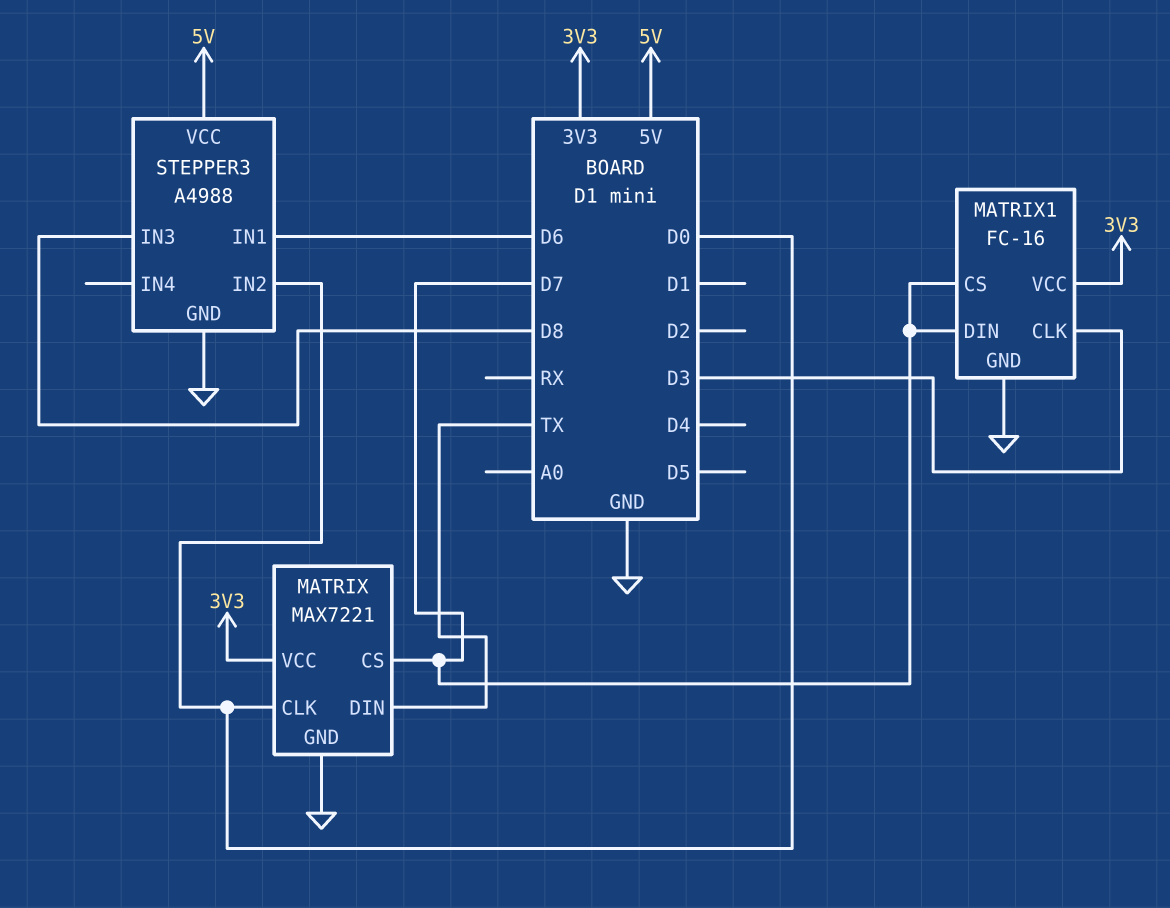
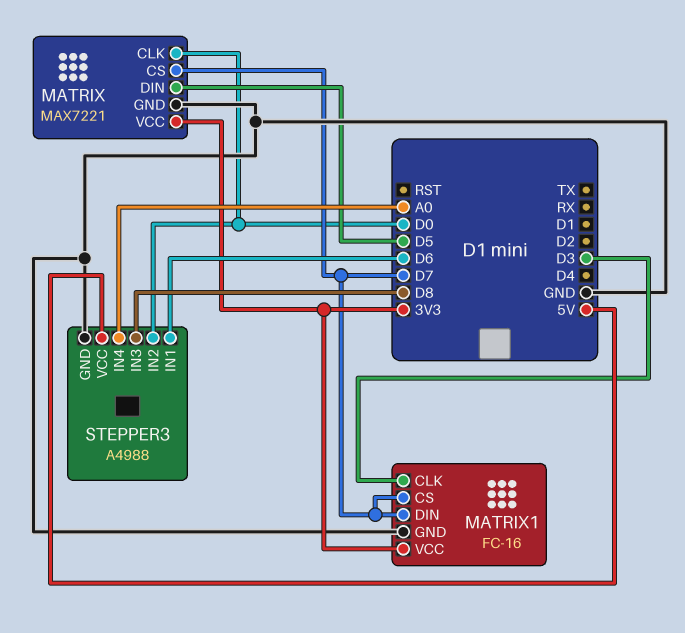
MATRIX pin DIN: TX -> D5
STEPPER3 pin IN4: none -> A0

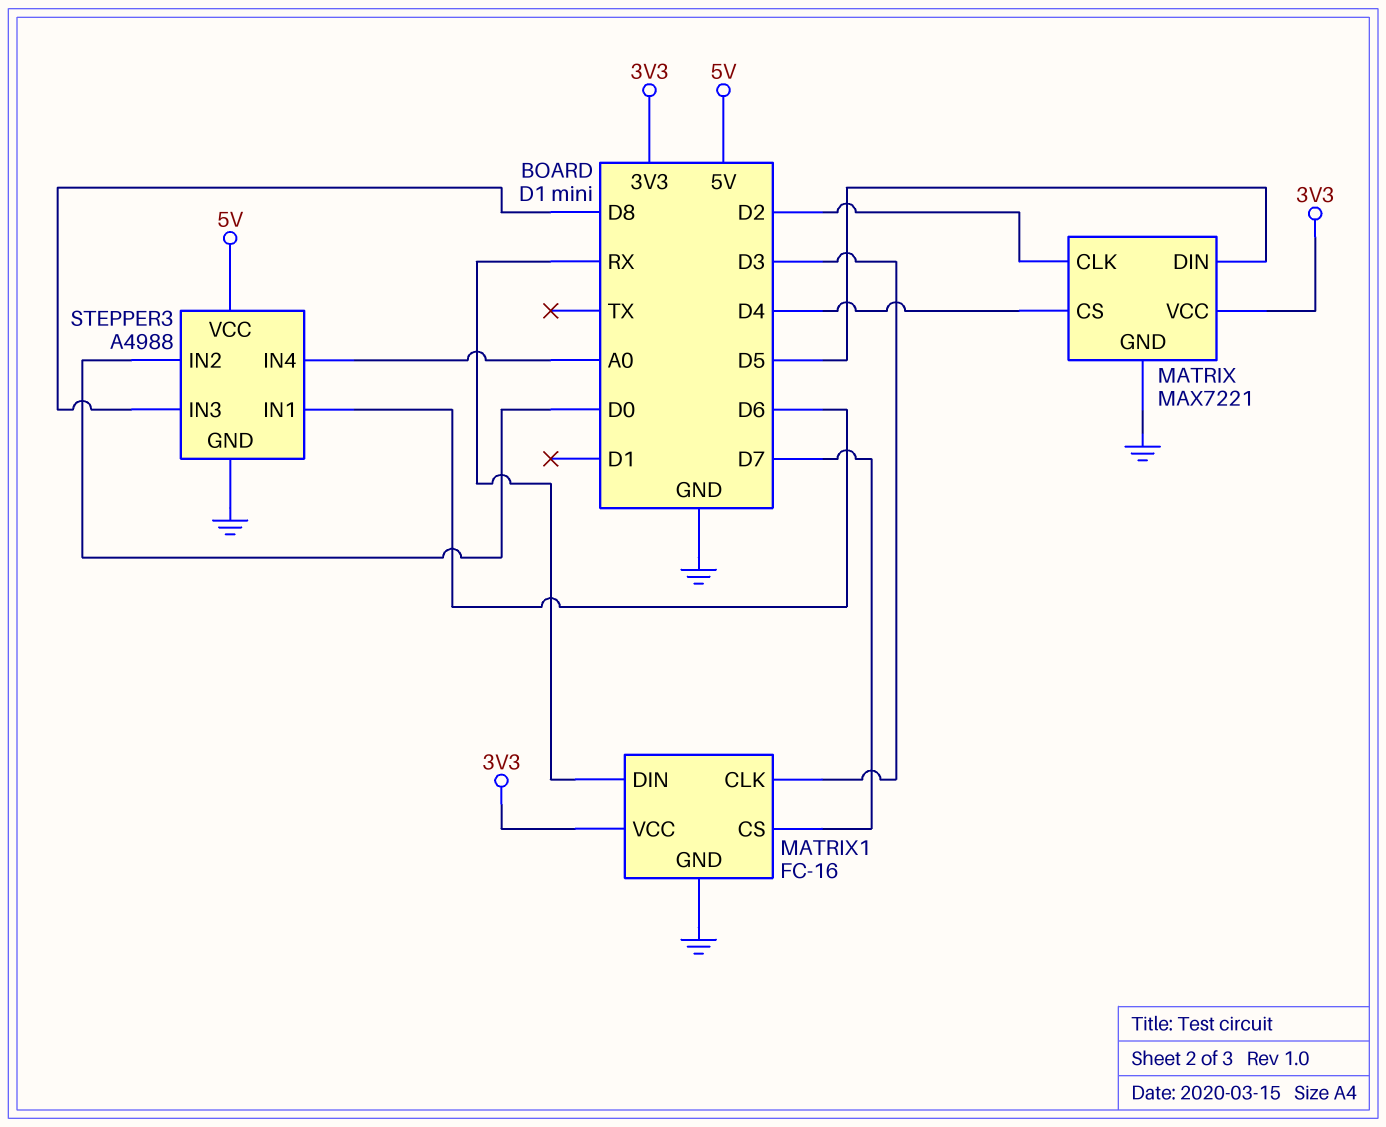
MATRIX pin CLK: D0 -> D2
MATRIX pin CS: D7 -> D4
MATRIX1 pin DIN: D7 -> RX

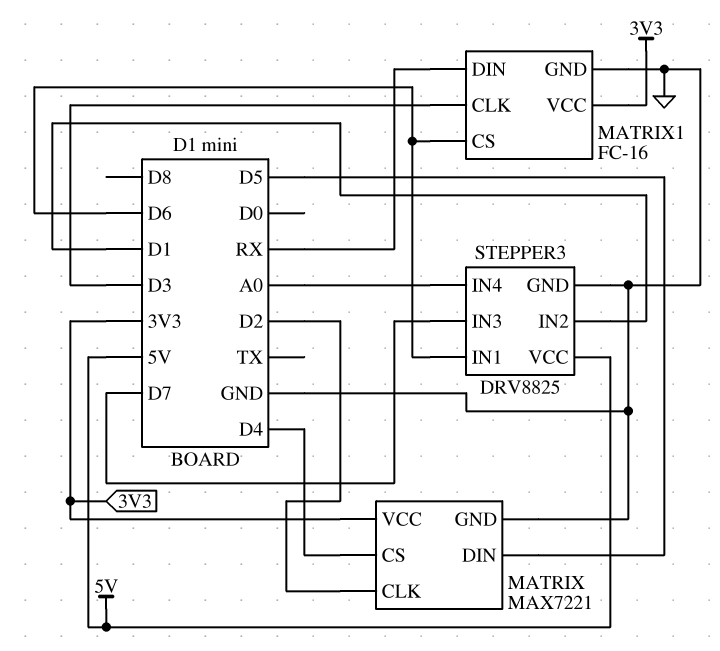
MATRIX1 pin CS: D7 -> D6
STEPPER3: A4988 -> DRV8825
STEPPER3 pin IN2: D0 -> D1
STEPPER3 pin IN3: D8 -> D7

